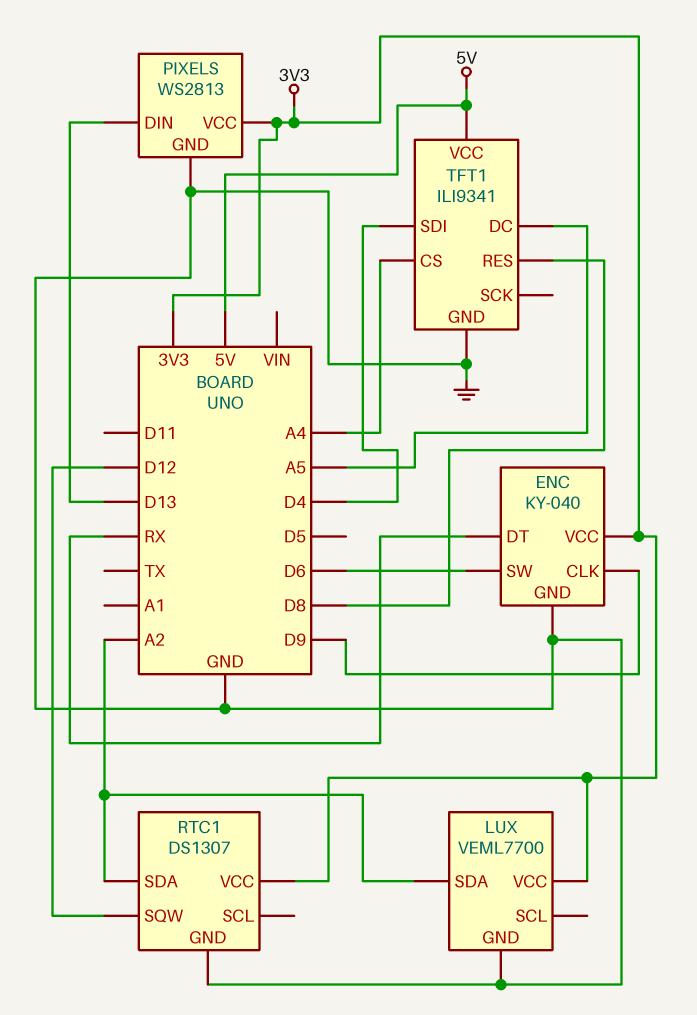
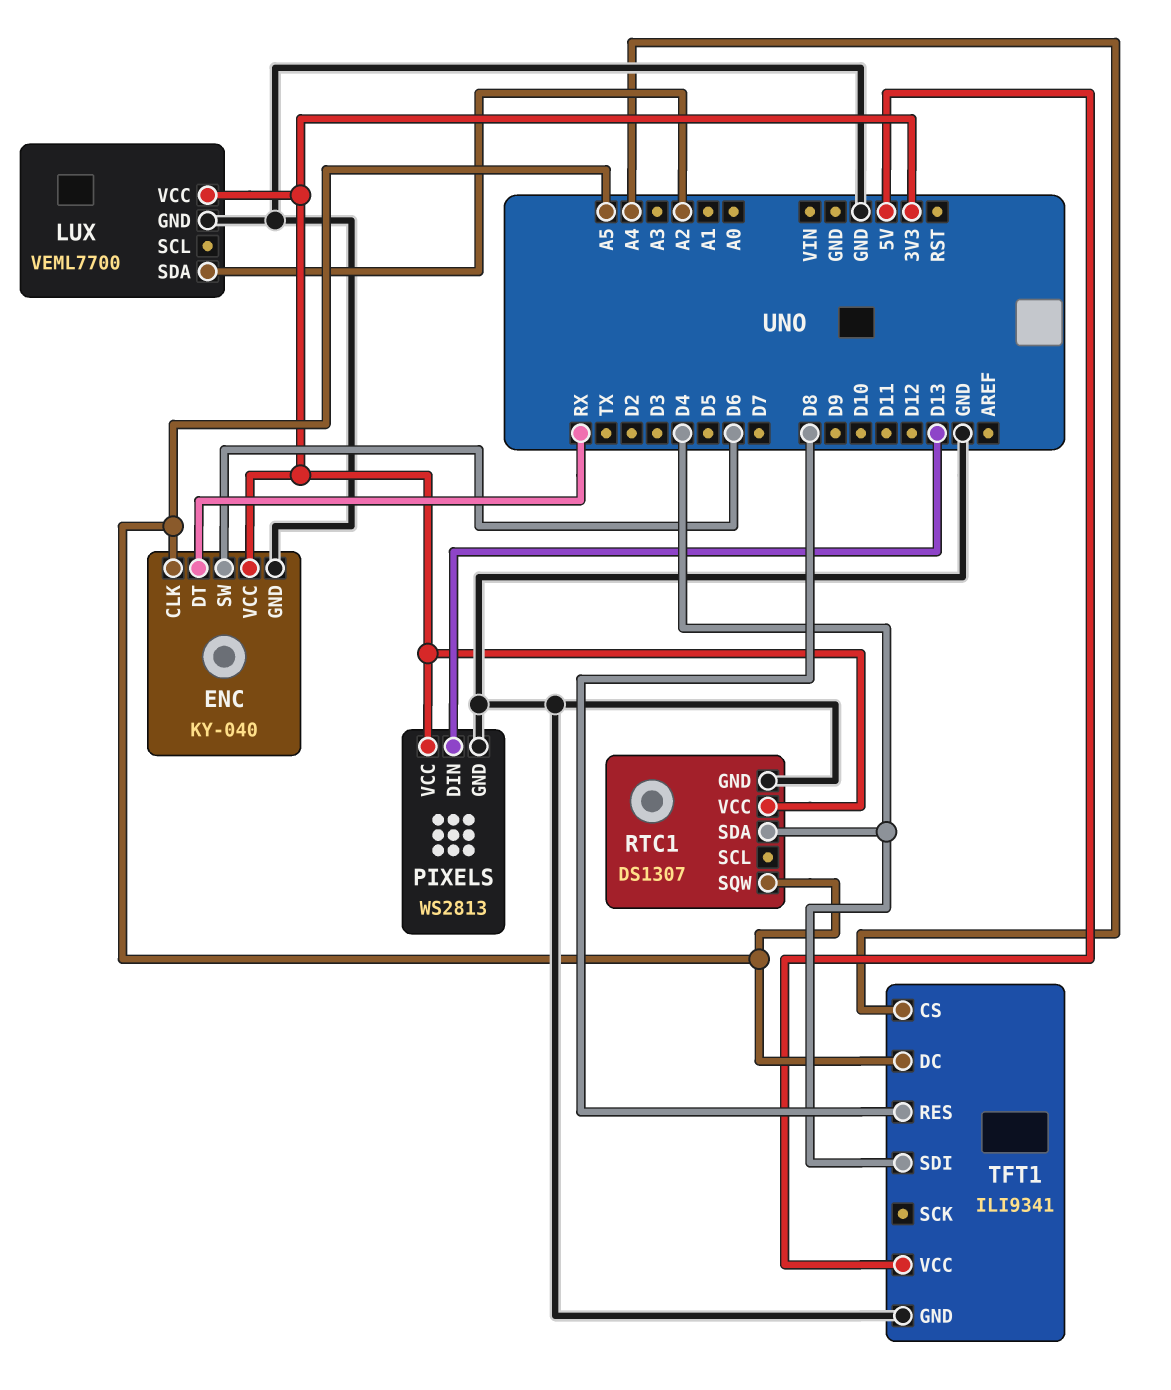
ENC pin CLK: D9 -> A5
RTC1 pin SDA: A2 -> D4
RTC1 pin SQW: D12 -> A5

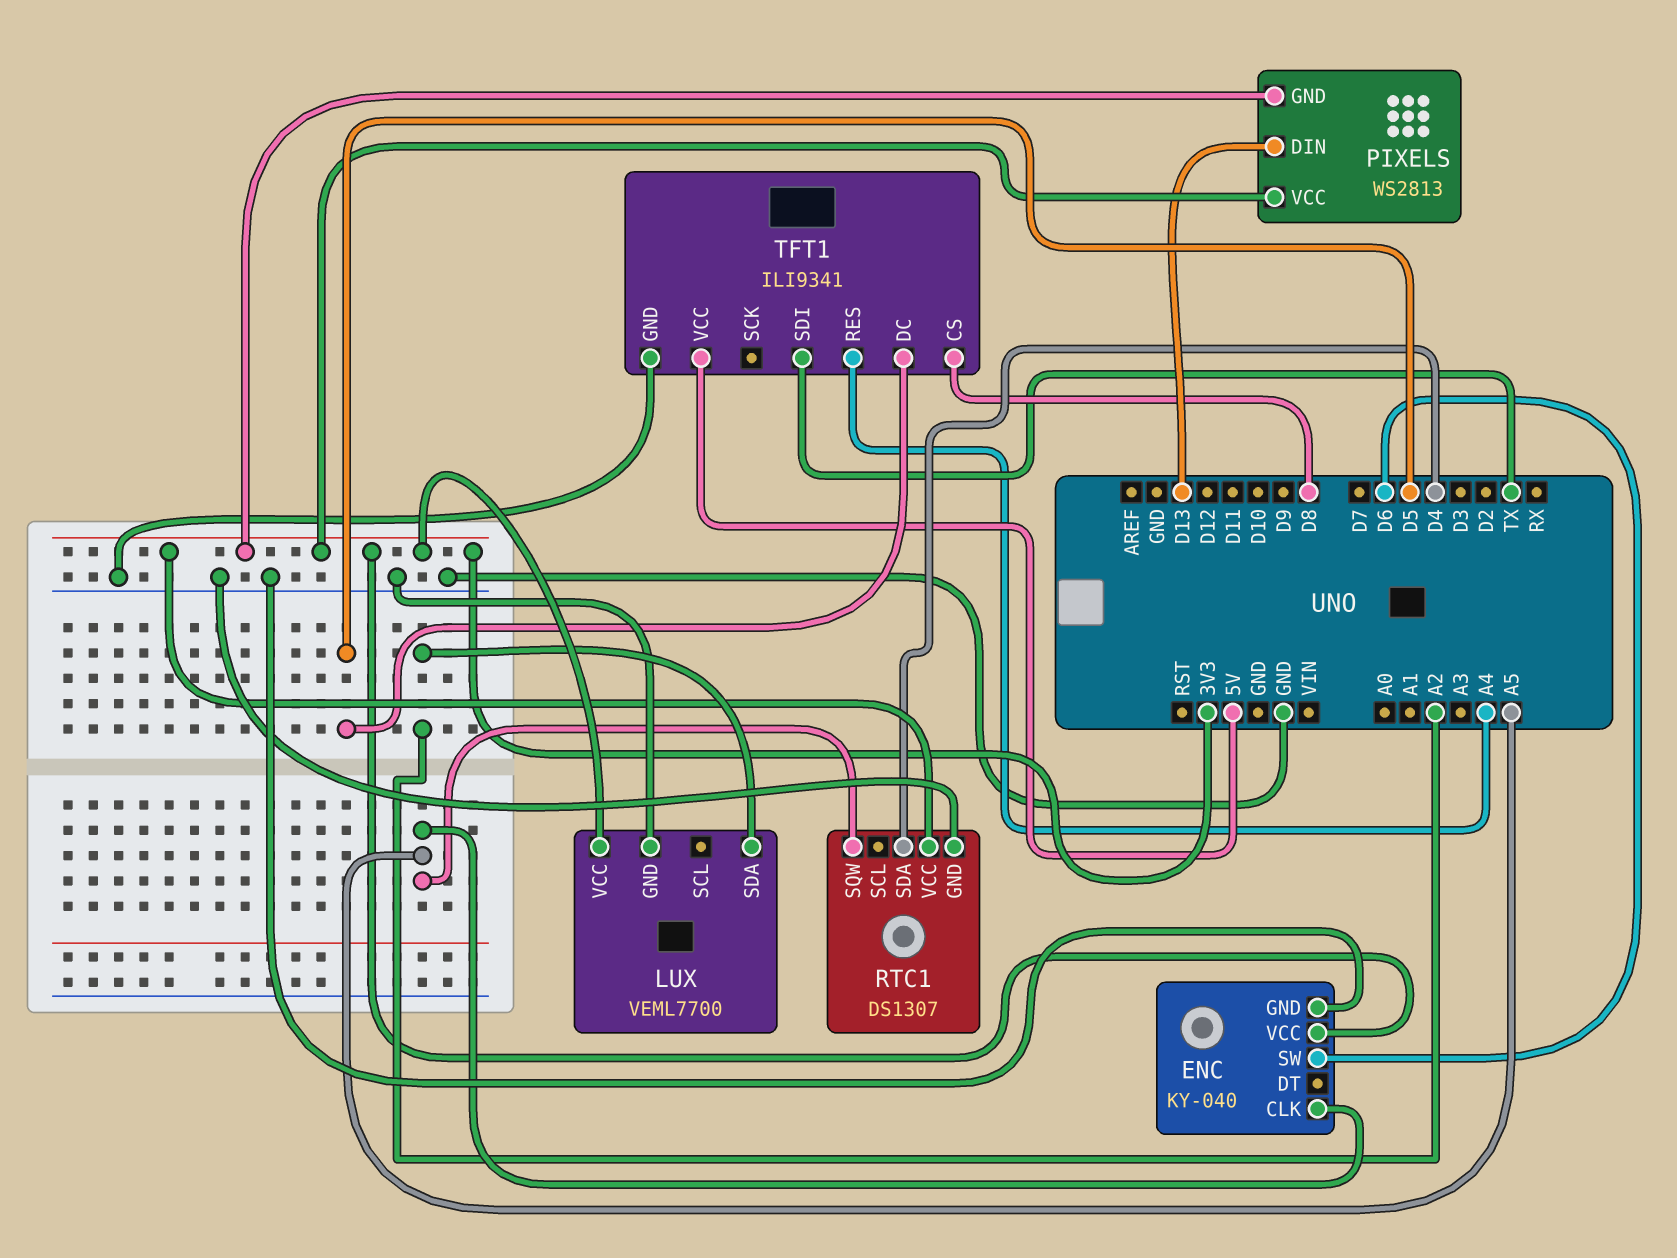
ENC pin DT: RX -> none
PIXELS pin GND: GND -> 3V3
TFT1 pin CS: A4 -> D8
TFT1 pin DC: A5 -> D5
TFT1 pin RES: D8 -> A4
TFT1 pin SDI: D4 -> TX

